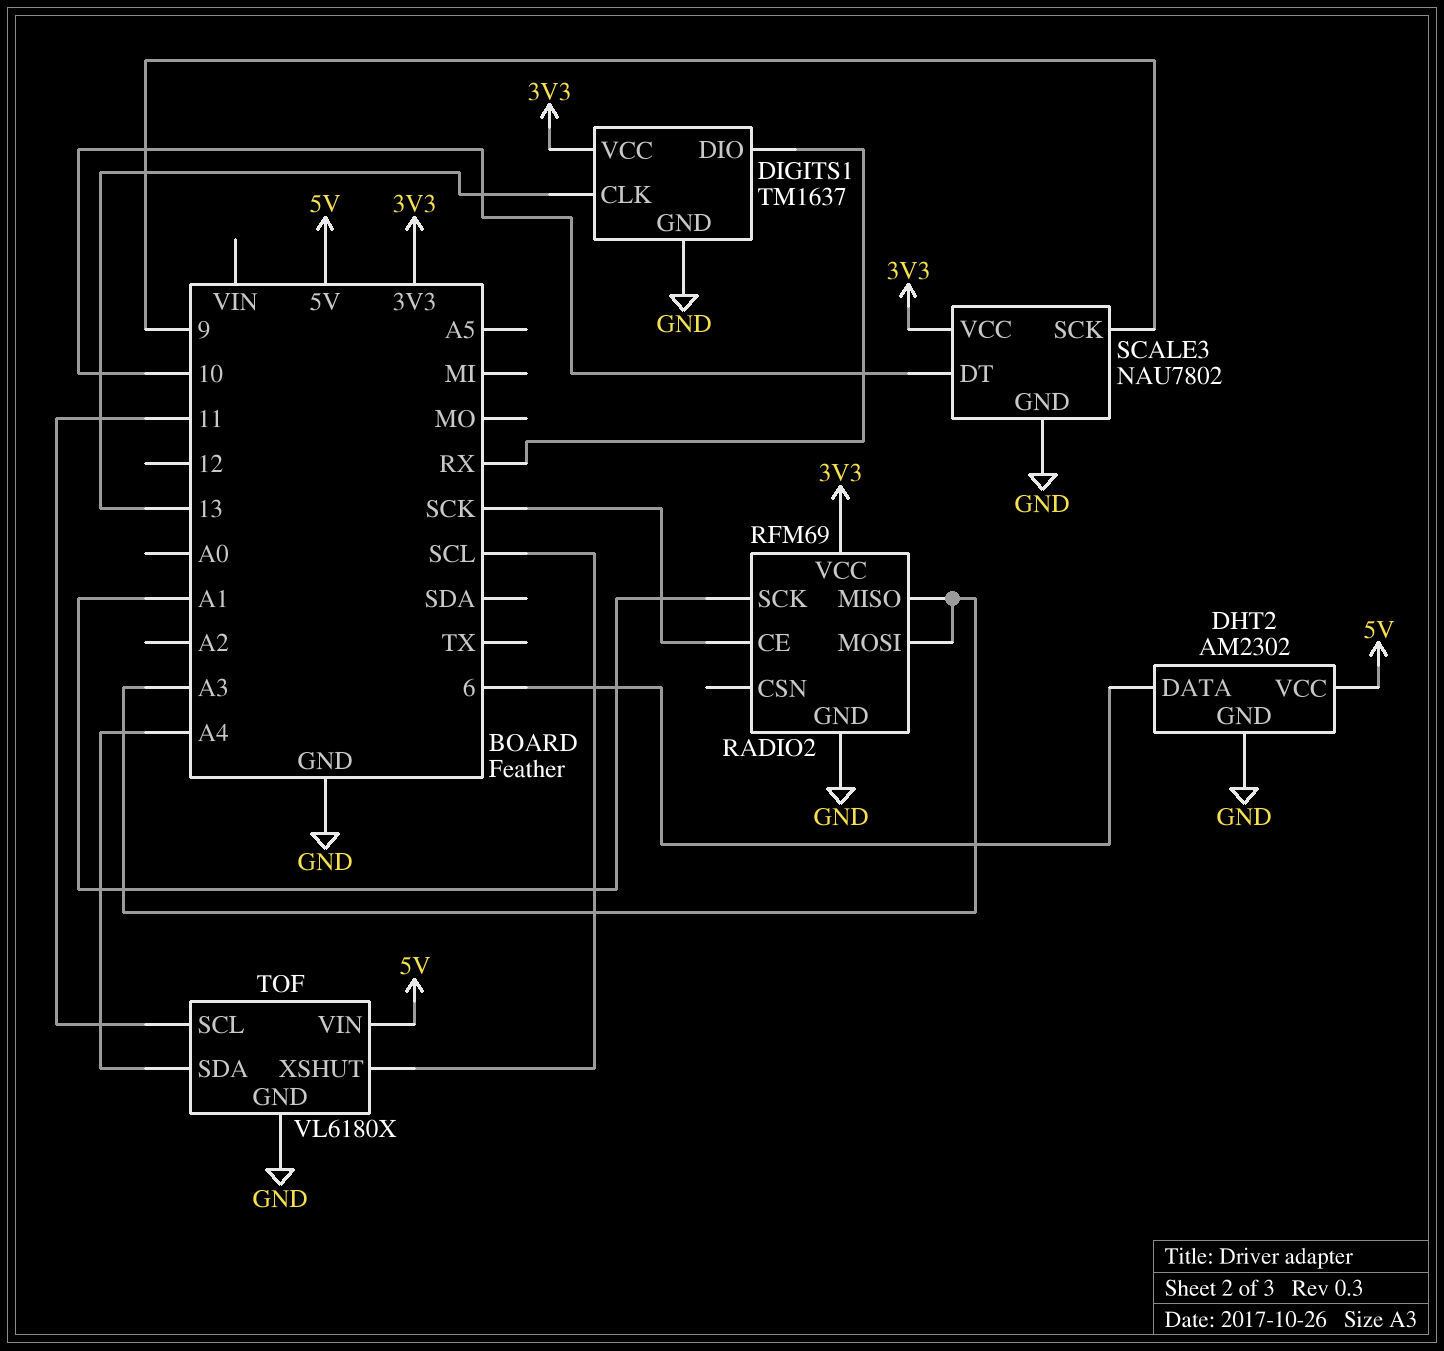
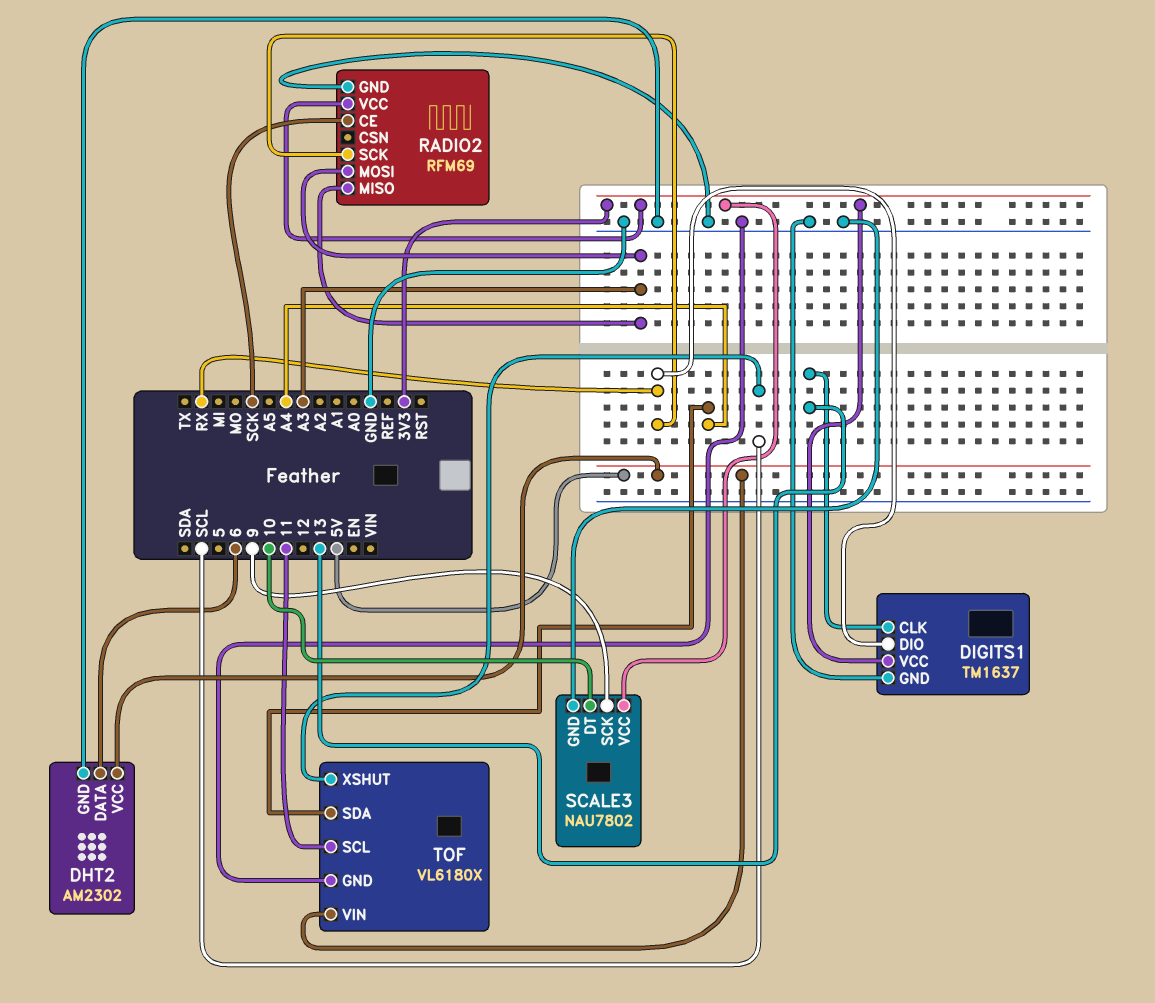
RADIO2 pin SCK: A1 -> RX

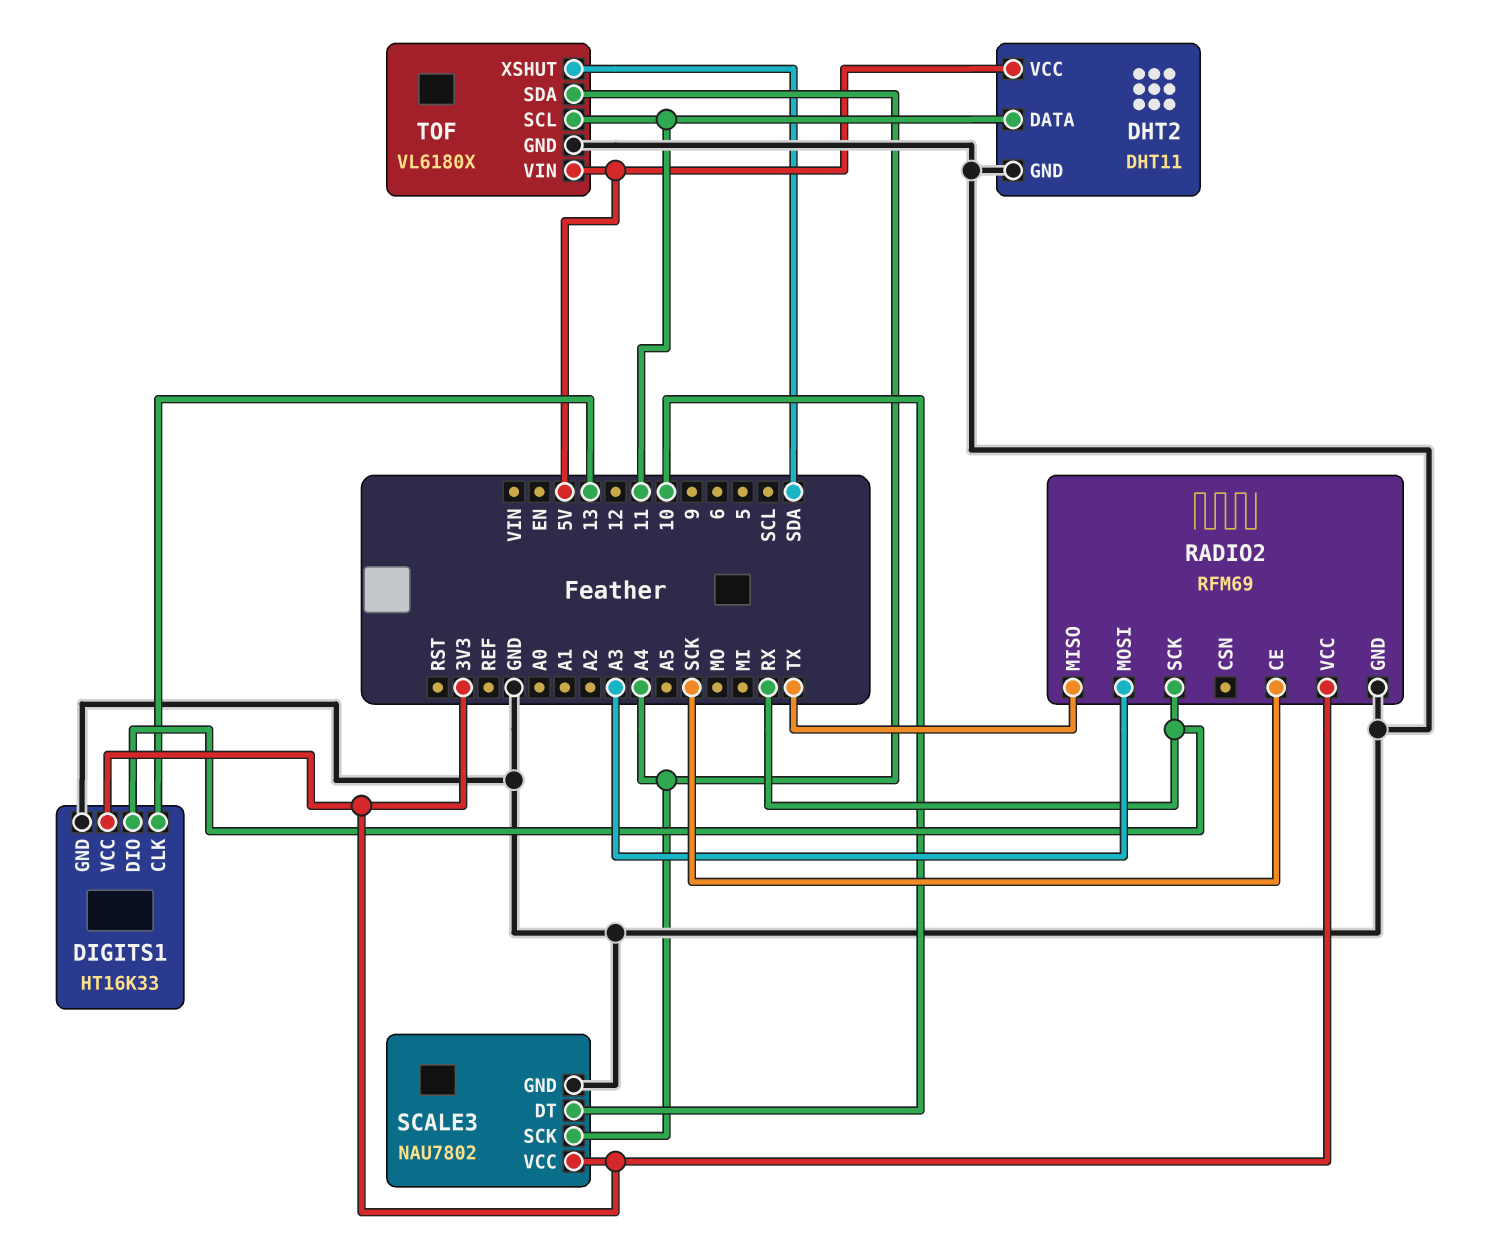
DHT2: AM2302 -> DHT11
DHT2 pin DATA: 6 -> 11
DIGITS1: TM1637 -> HT16K33
RADIO2 pin MISO: A3 -> TX
SCALE3 pin SCK: 9 -> A4
TOF pin XSHUT: SCL -> SDA

